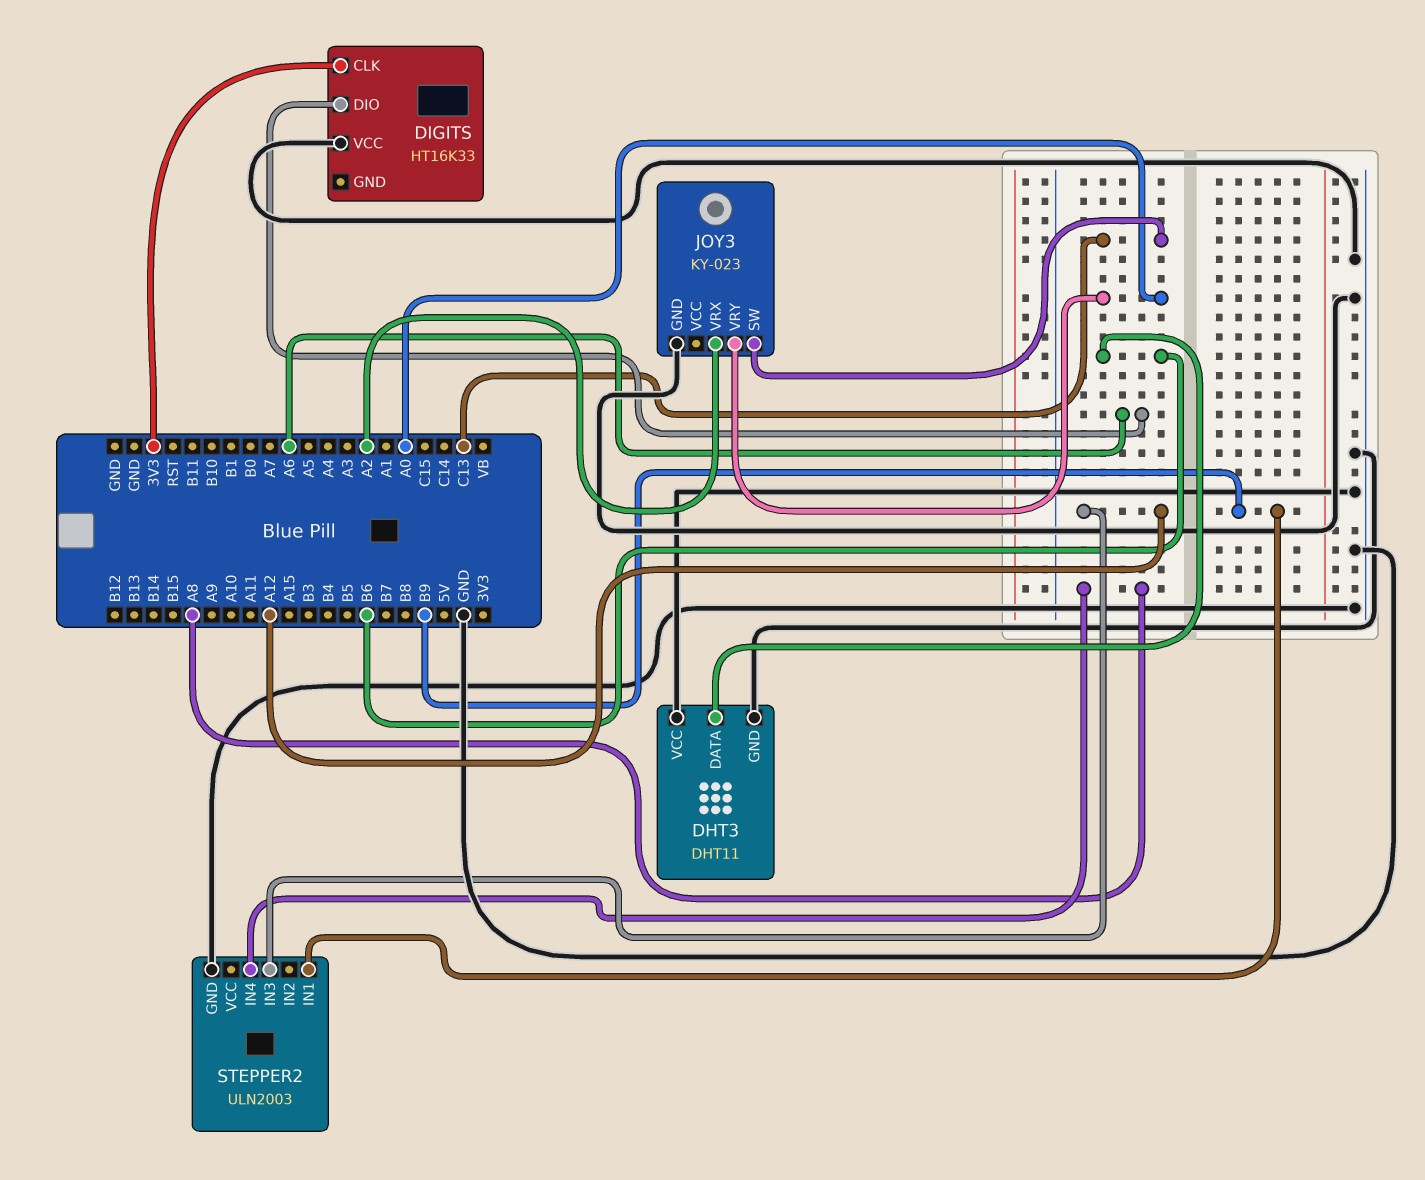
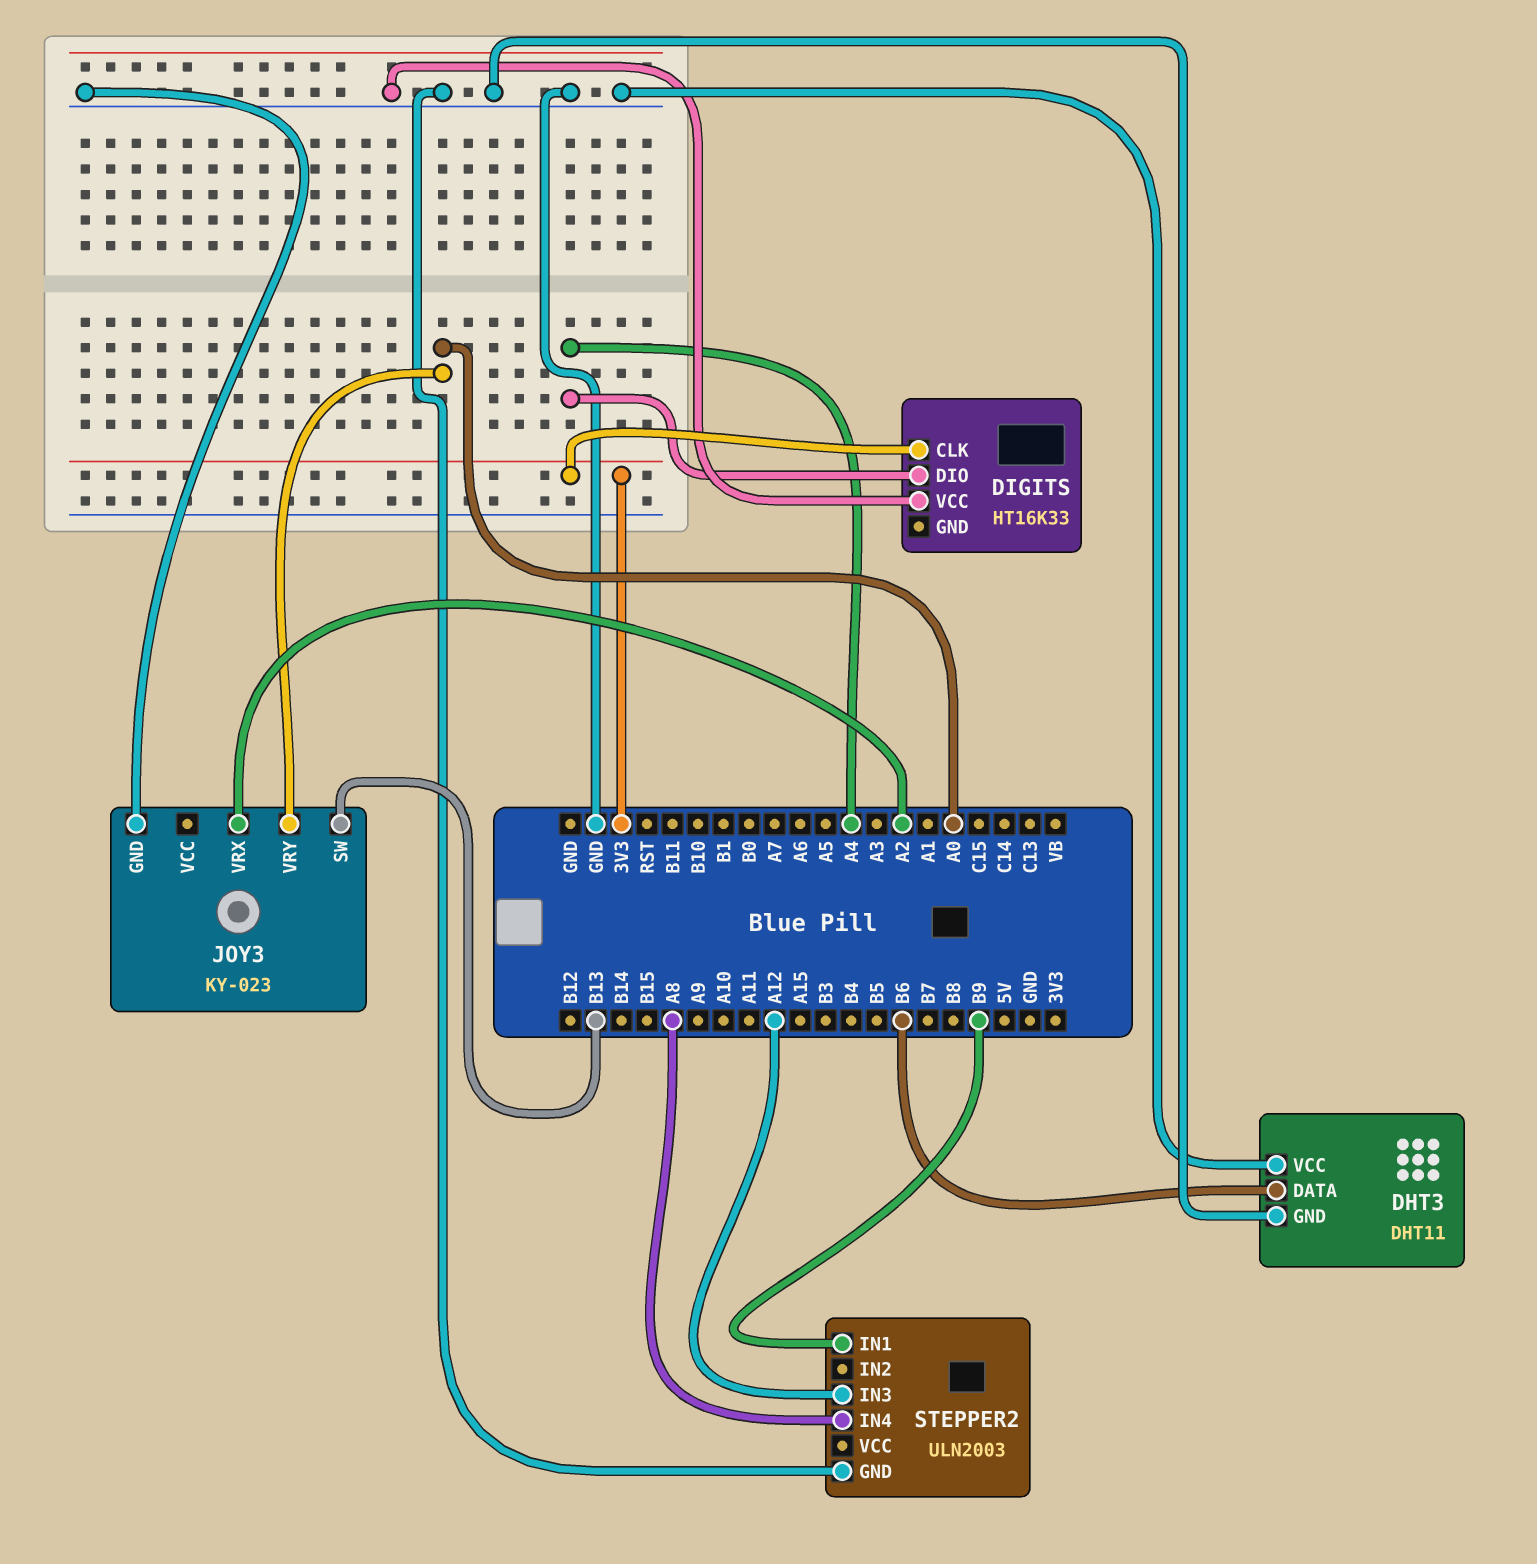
DIGITS pin DIO: A6 -> A4
JOY3 pin SW: C13 -> B13

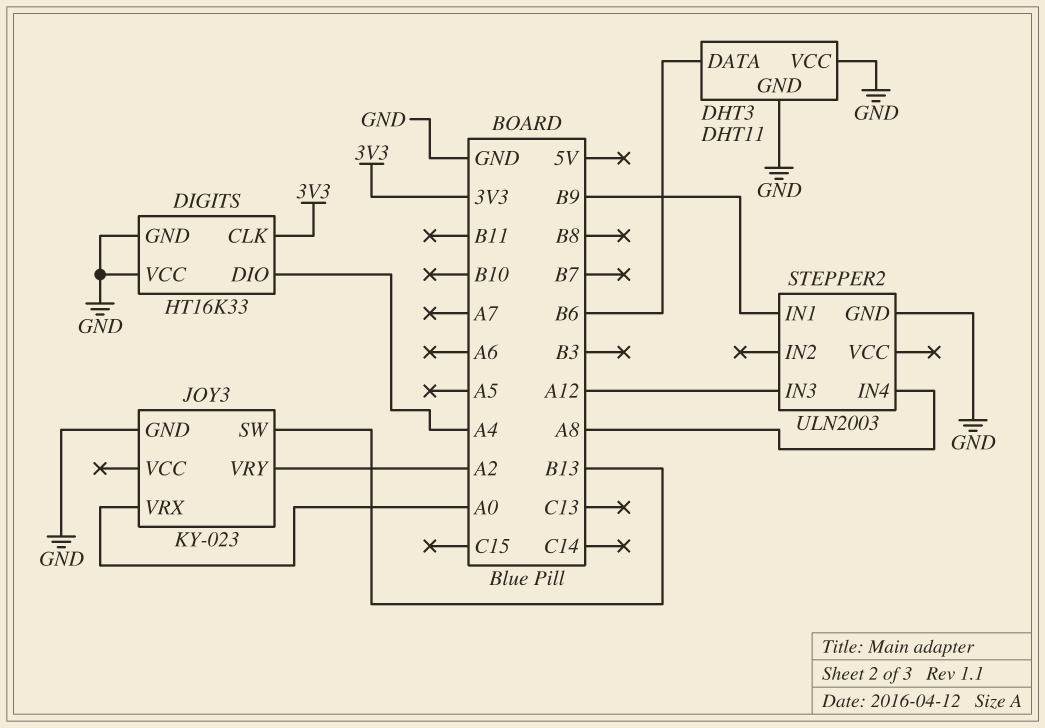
DIGITS pin GND: none -> GND
JOY3 pin VRX: A2 -> A0
JOY3 pin VRY: A0 -> A2

